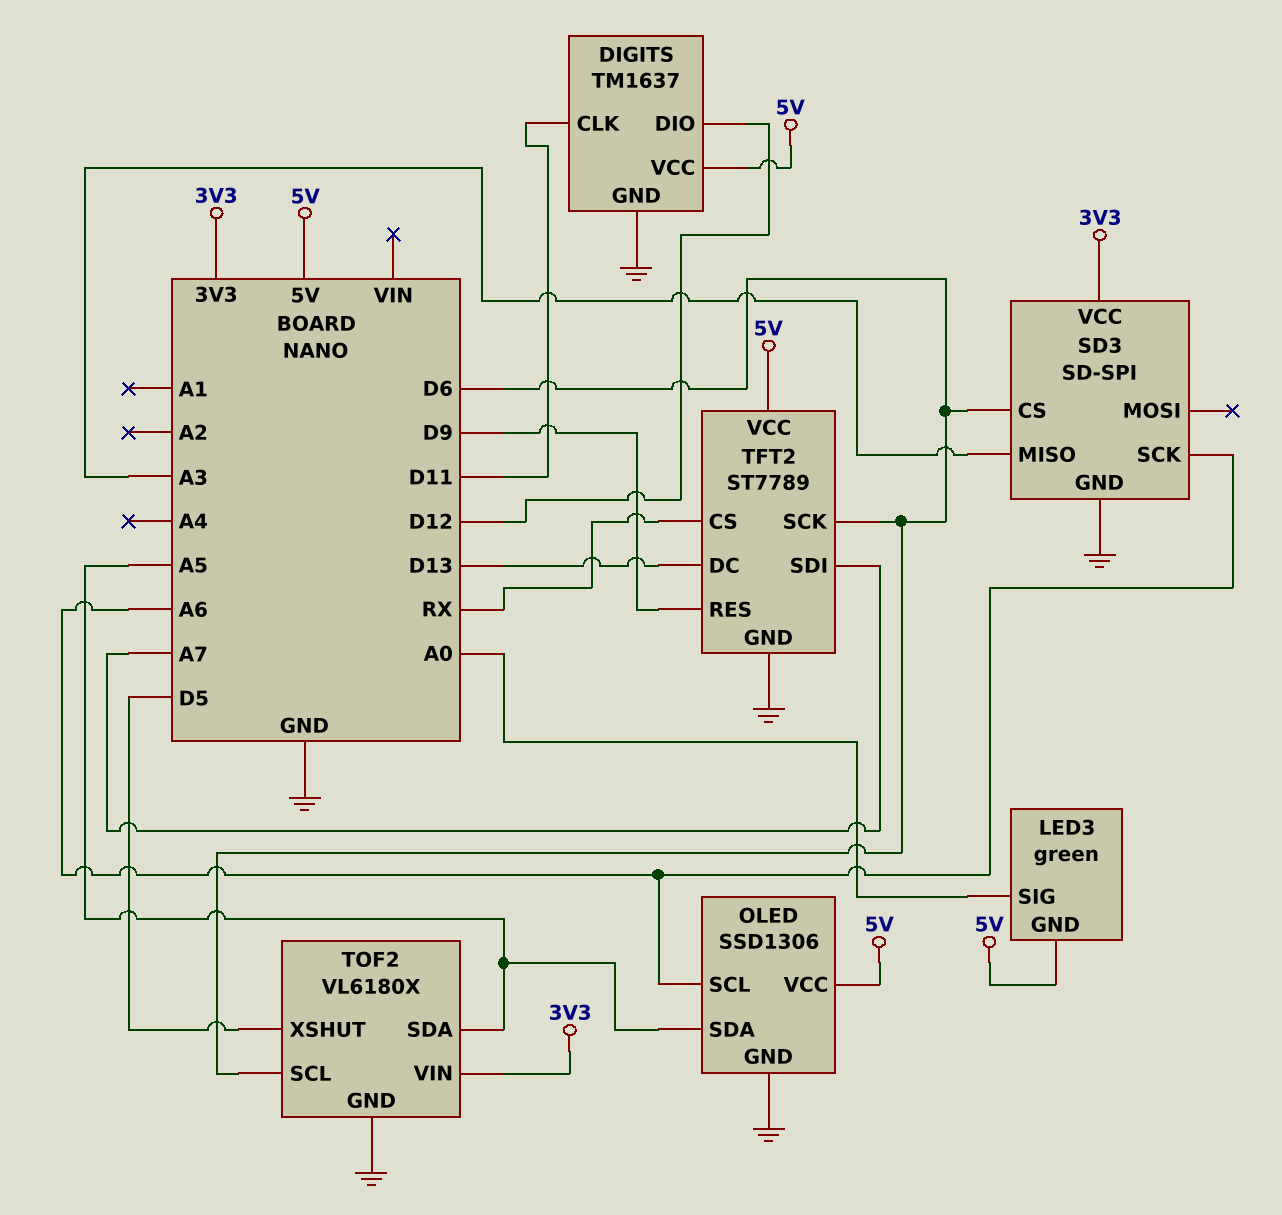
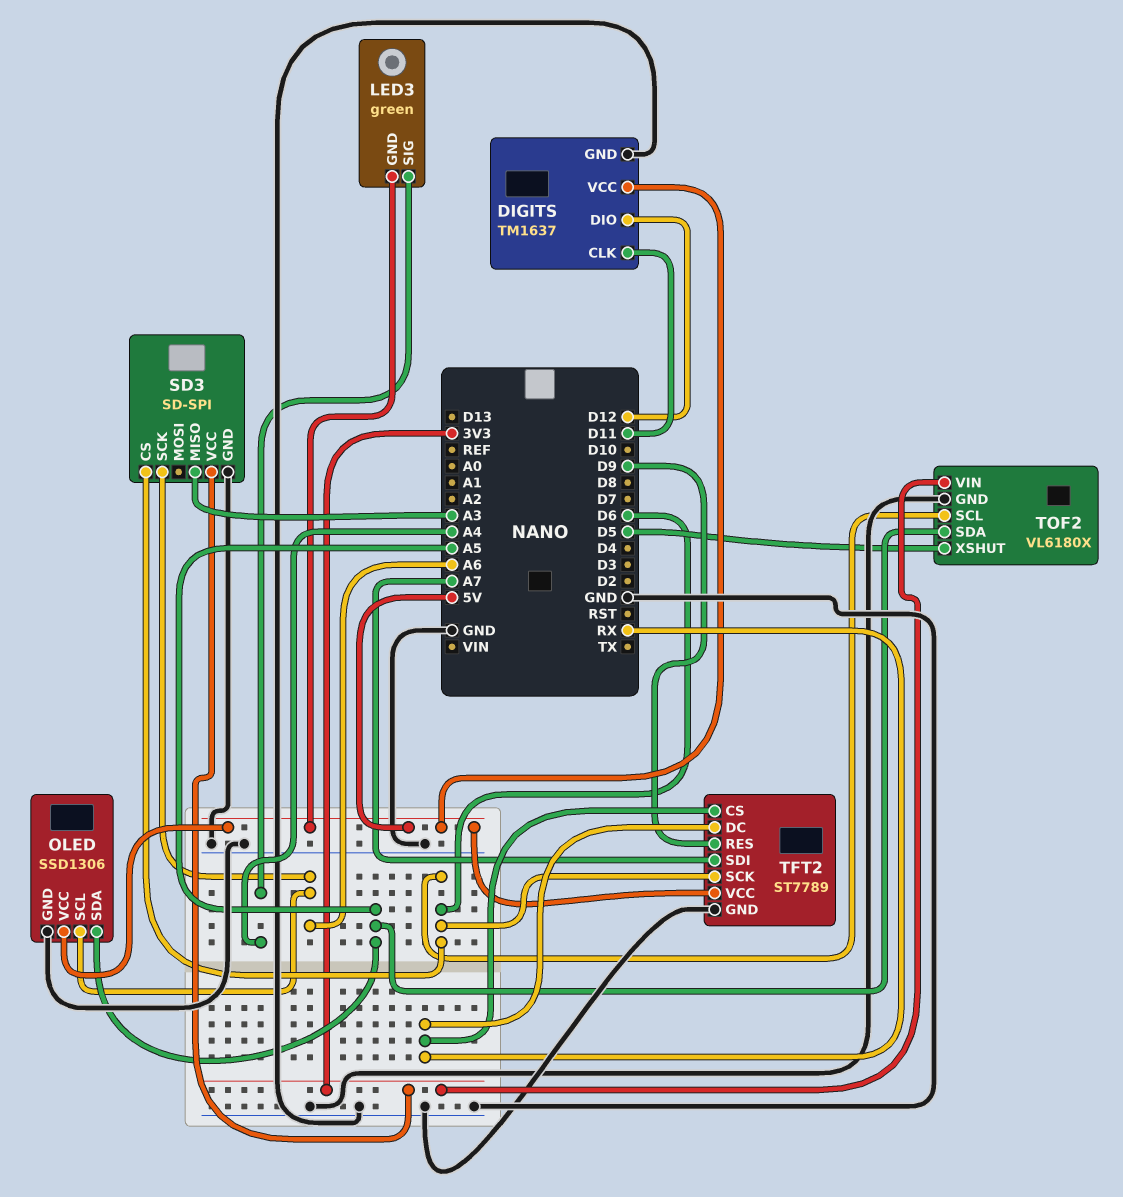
LED3 pin SIG: A0 -> A4
TFT2 pin DC: D13 -> RX

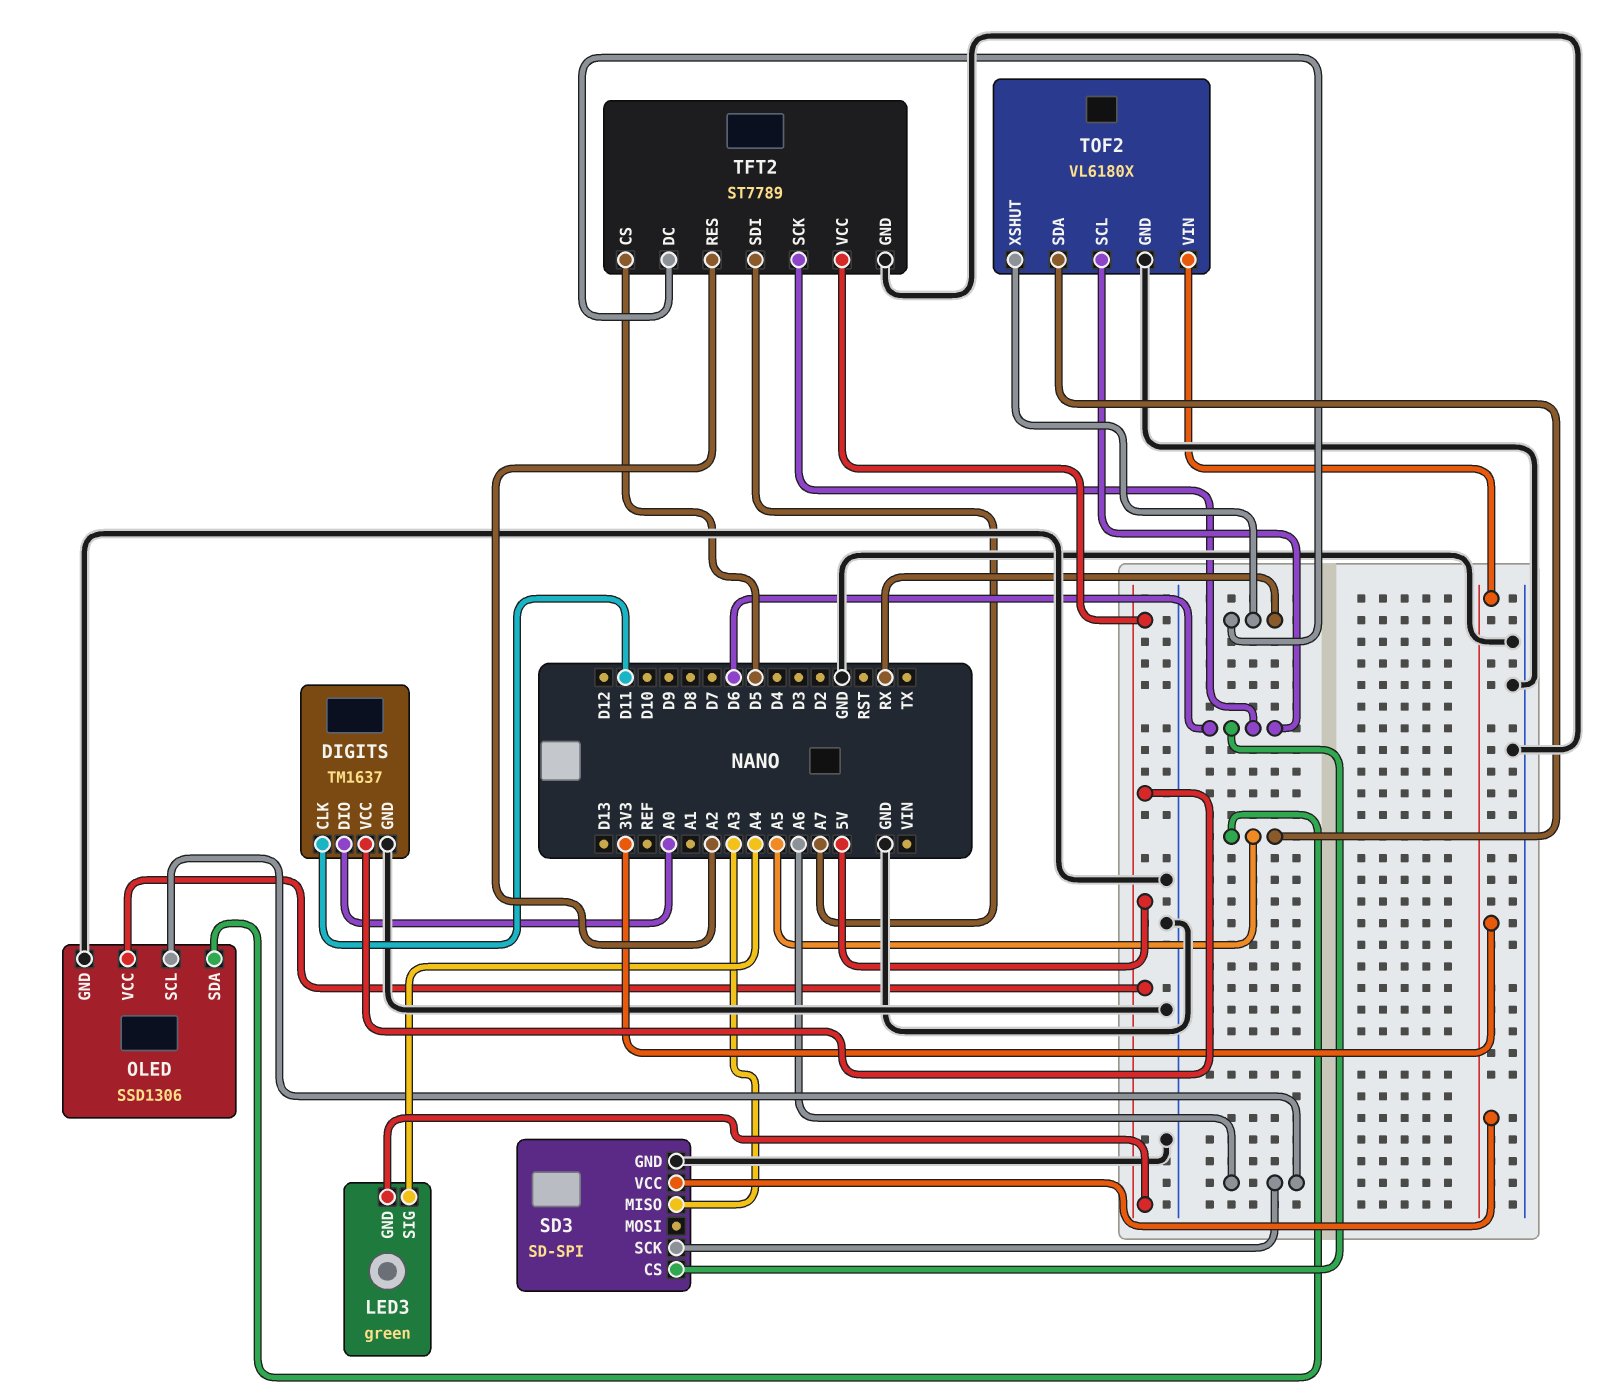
DIGITS pin DIO: D12 -> A0
TFT2 pin CS: RX -> D5
TFT2 pin RES: D9 -> A2
TOF2 pin XSHUT: D5 -> RX

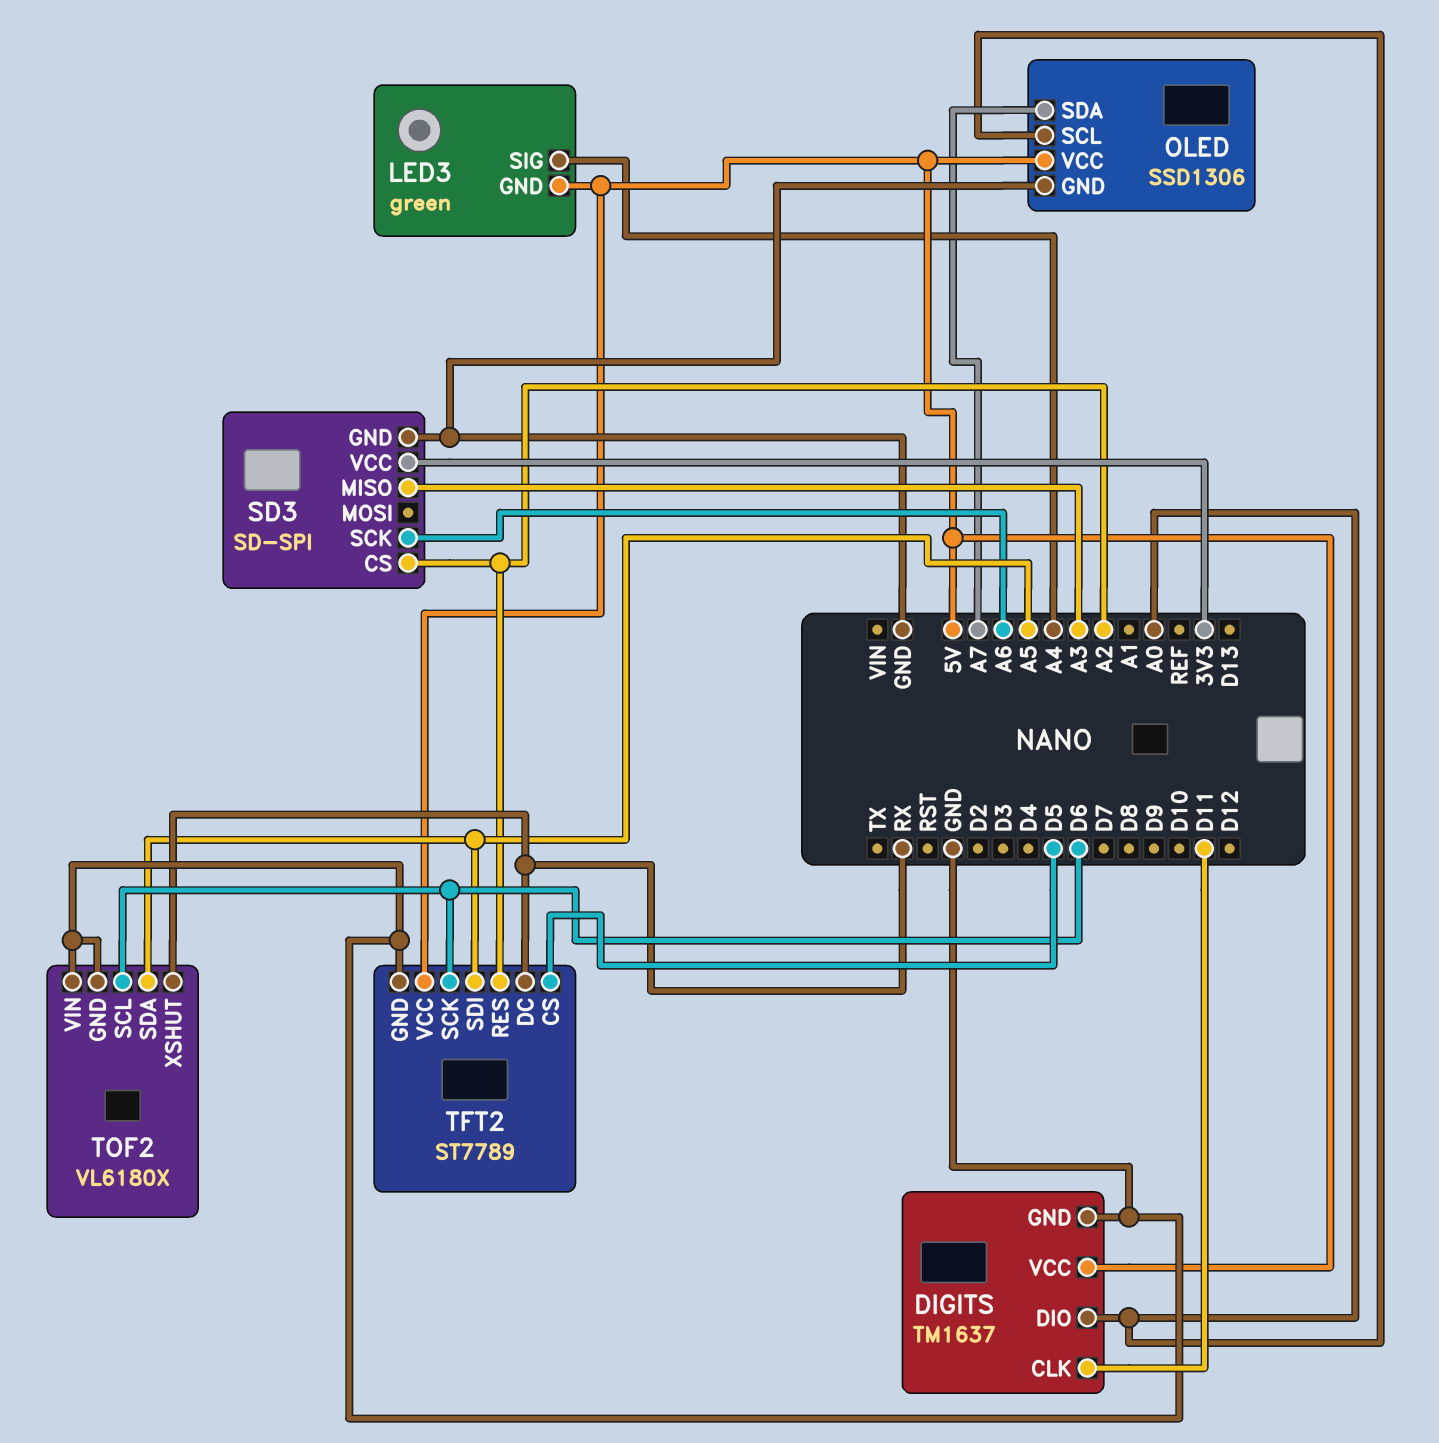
OLED pin SCL: A6 -> A0
OLED pin SDA: A5 -> A7
SD3 pin CS: D6 -> A2
TFT2 pin SDI: A7 -> A5
TOF2 pin VIN: 3V3 -> GND

